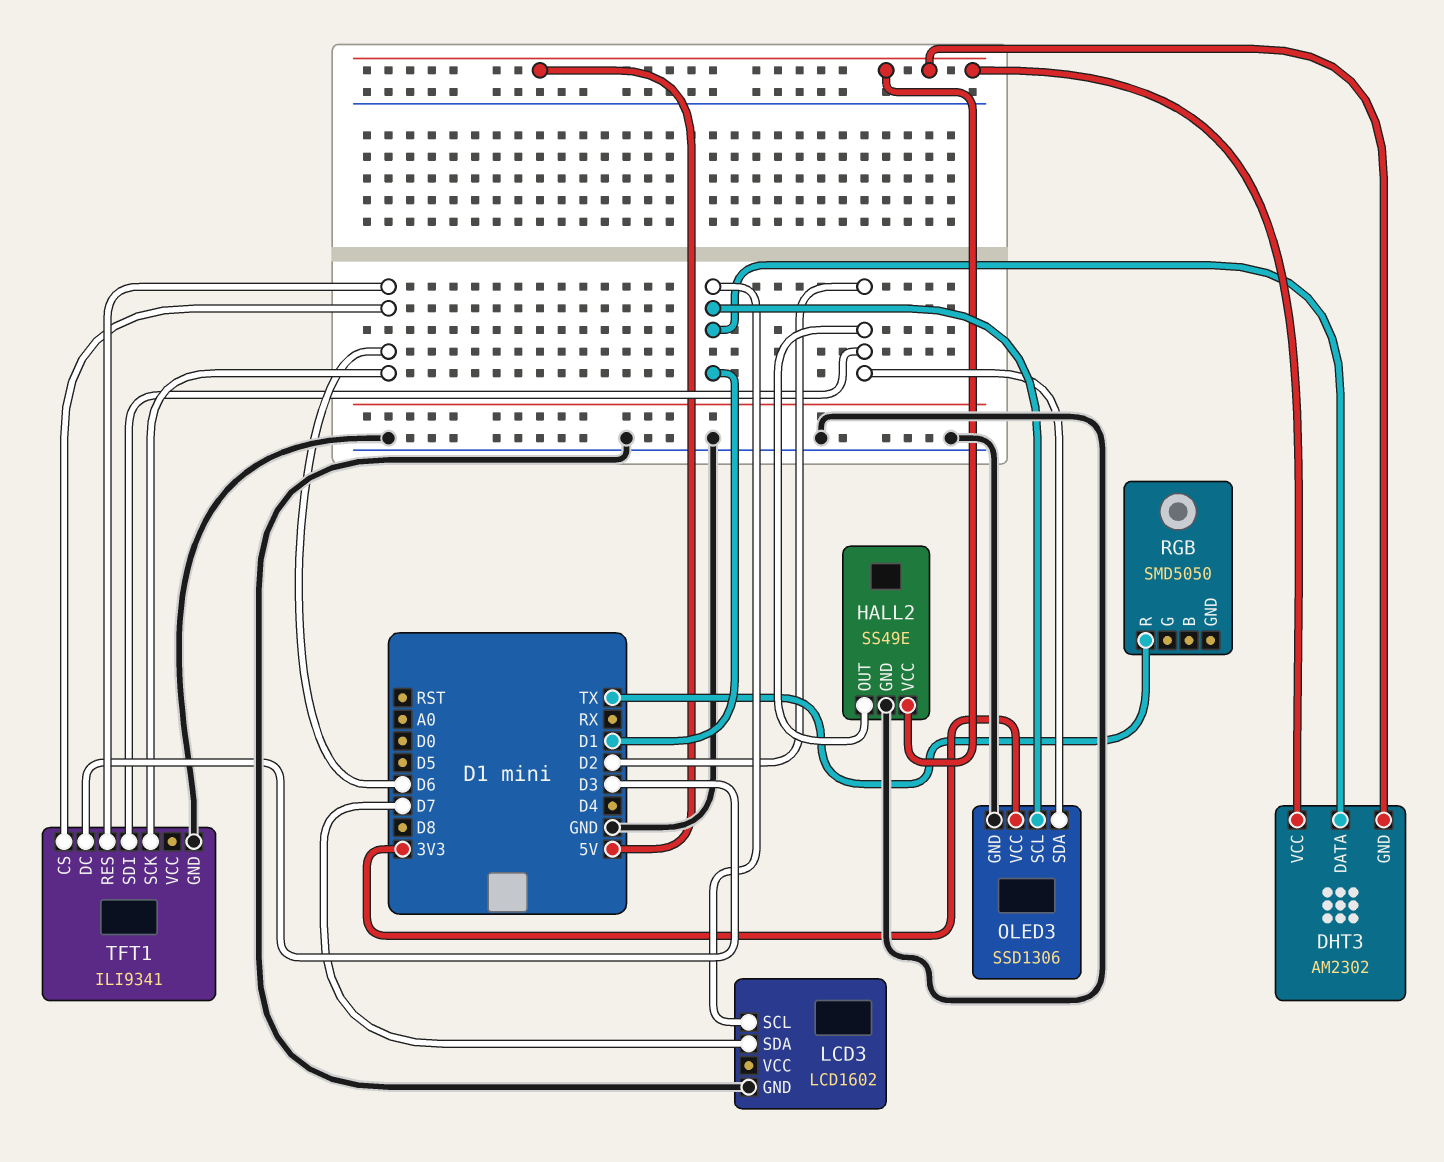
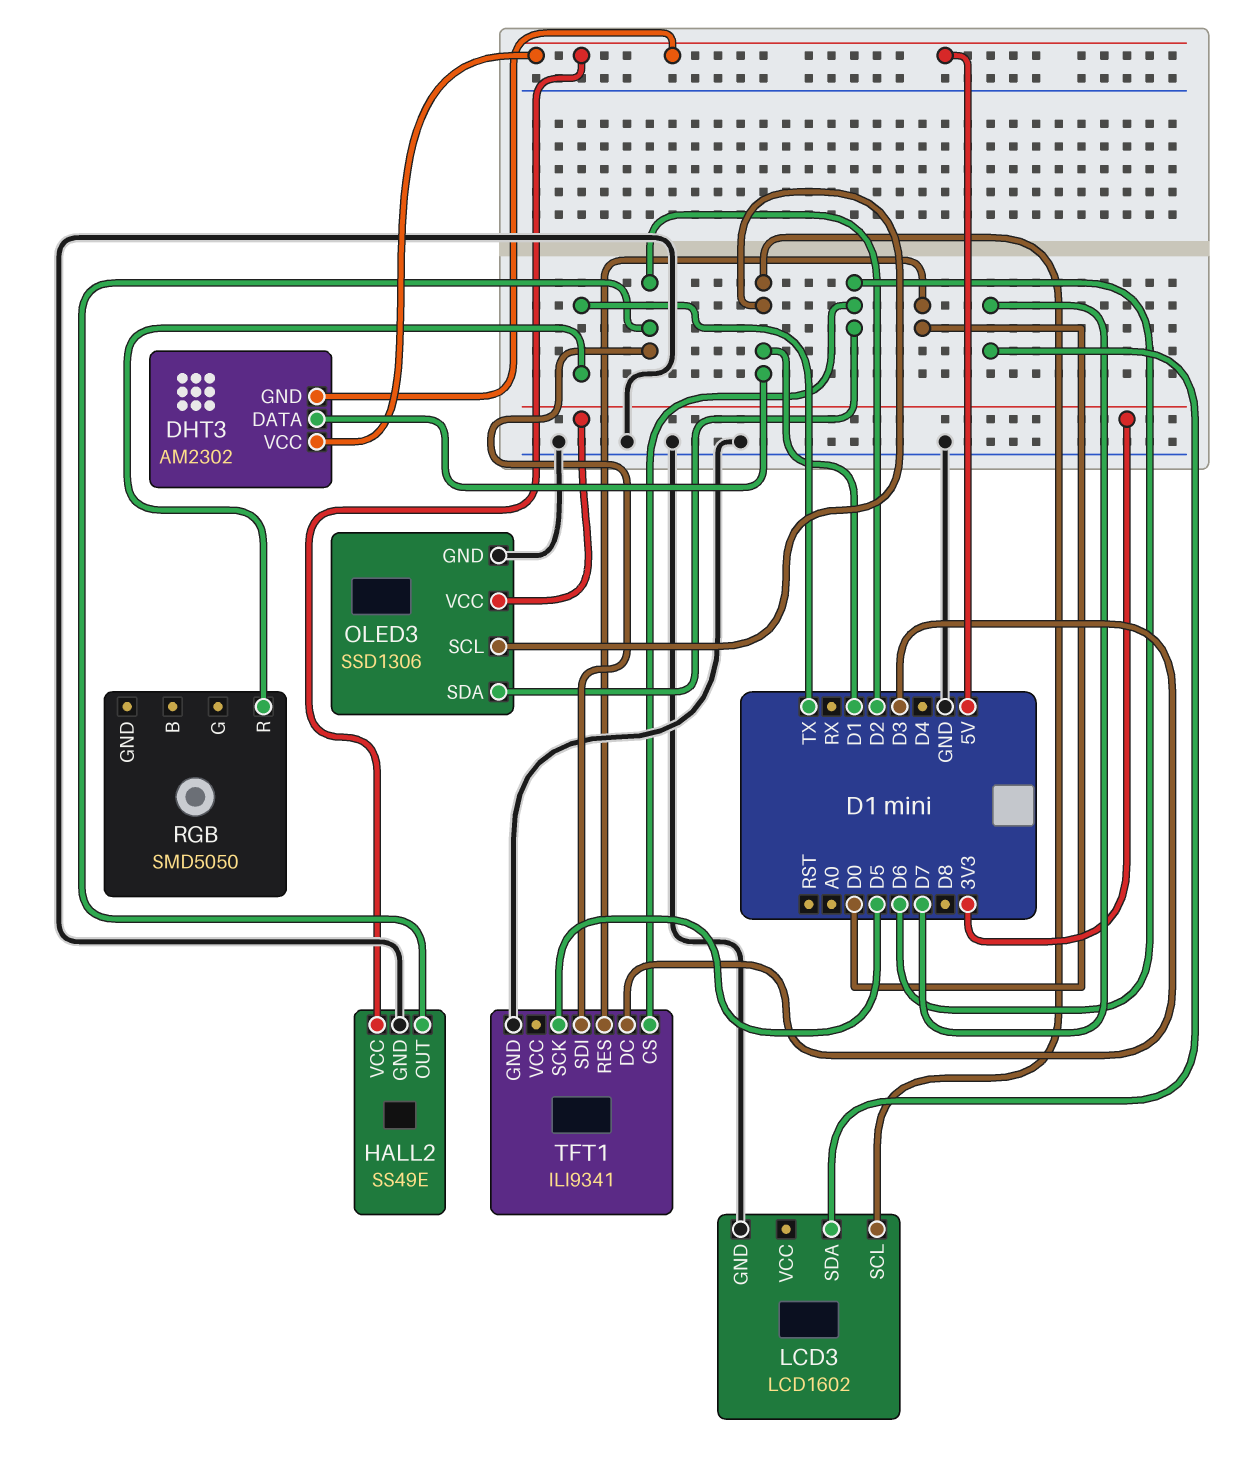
OLED3 pin SDA: D2 -> D6
TFT1 pin RES: D6 -> D0
TFT1 pin SCK: D6 -> D5

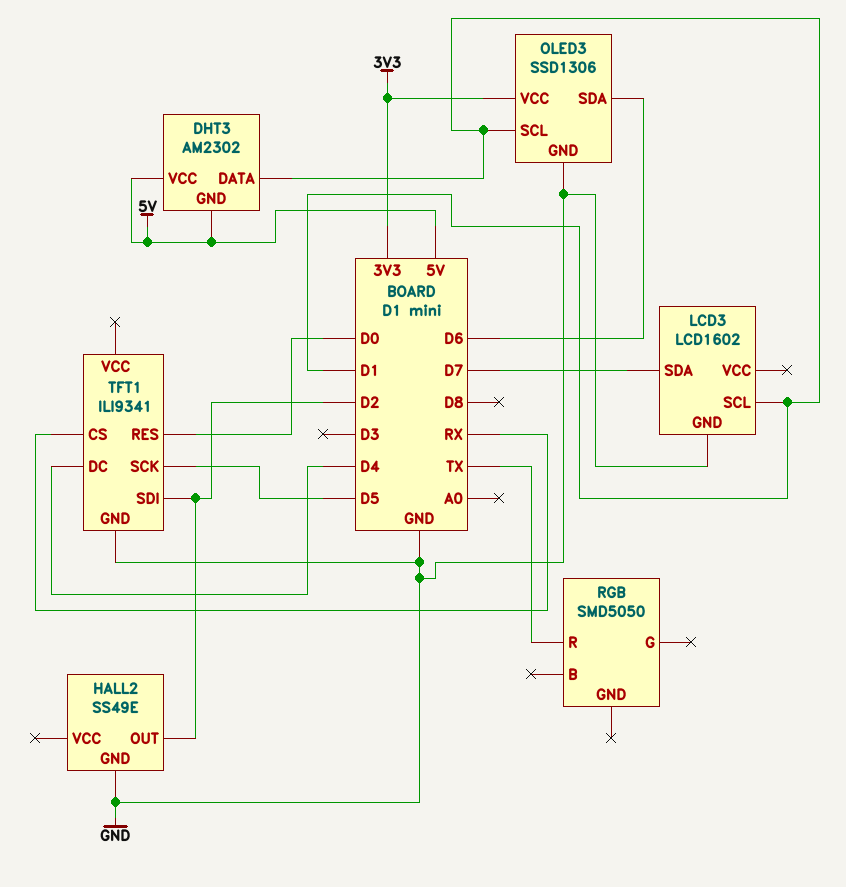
HALL2 pin VCC: 5V -> none
TFT1 pin CS: D6 -> RX
TFT1 pin DC: D3 -> D4

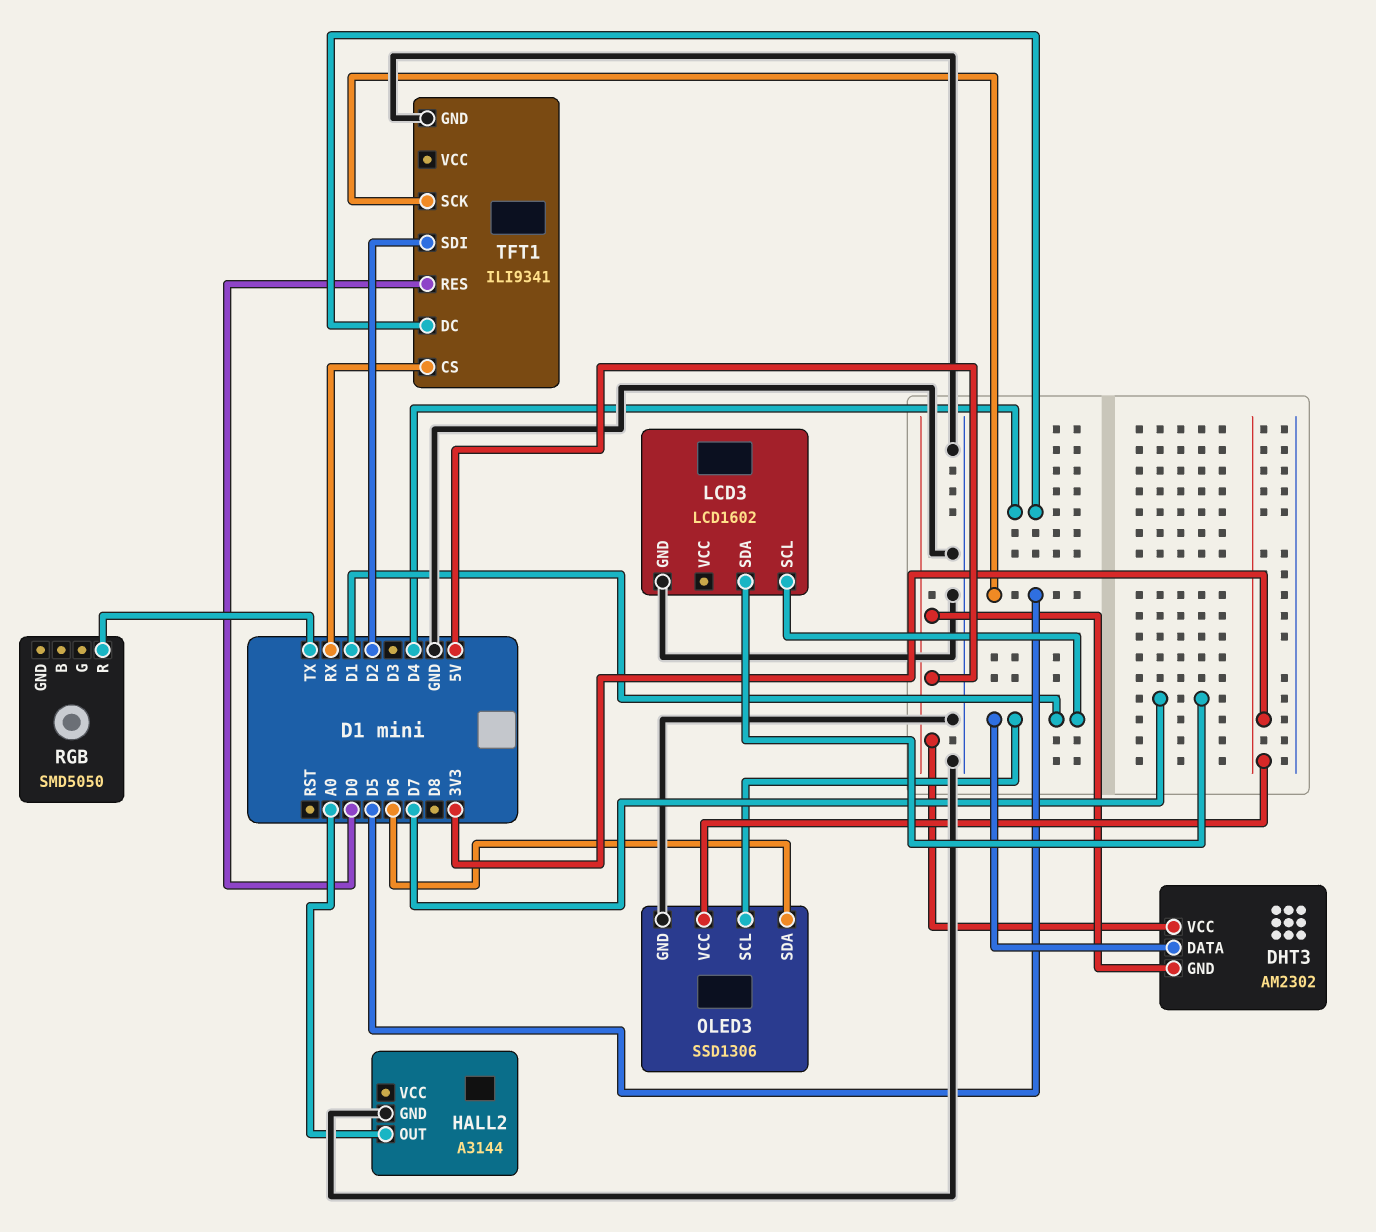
HALL2: SS49E -> A3144
HALL2 pin OUT: D2 -> A0

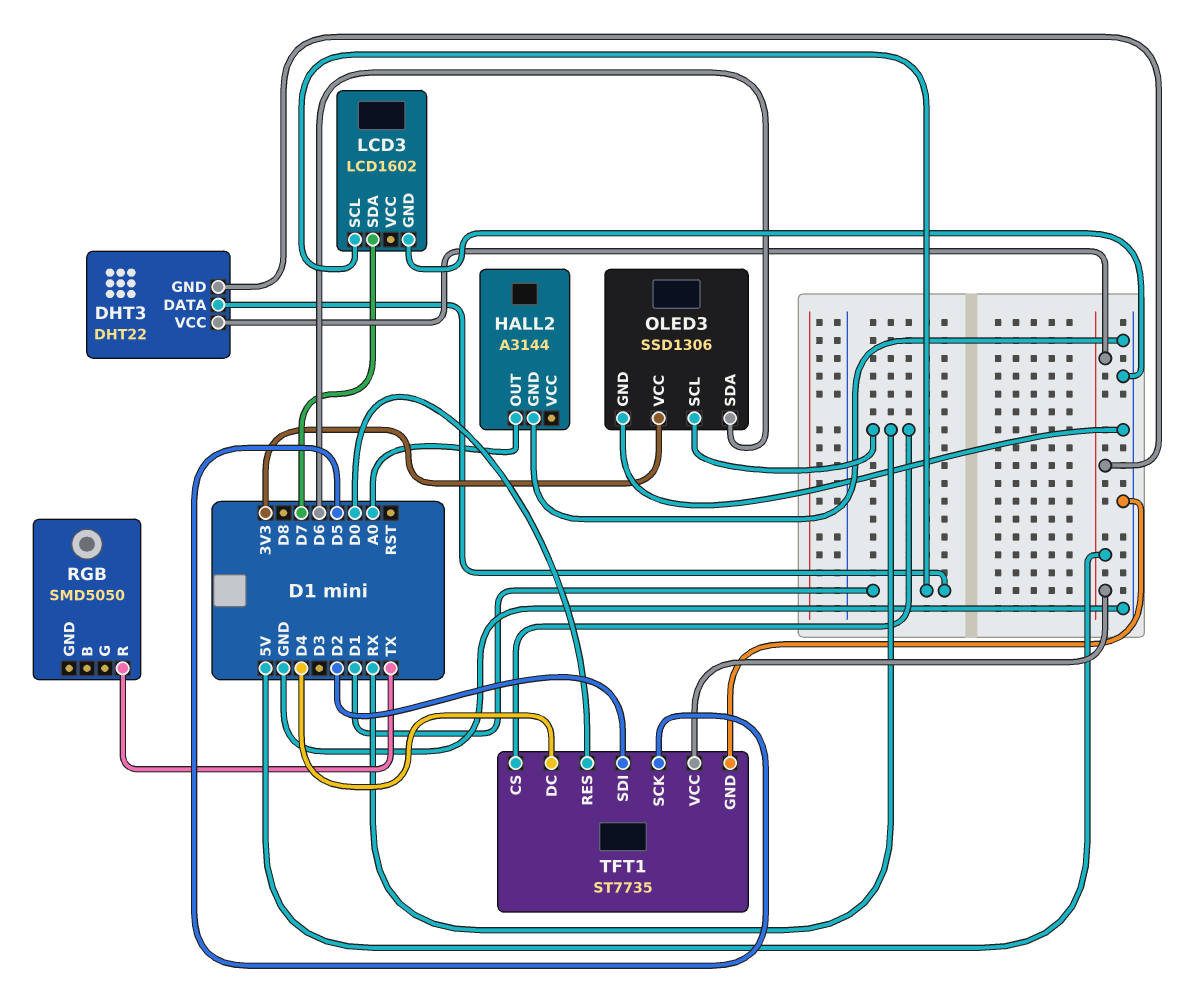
DHT3: AM2302 -> DHT22
OLED3 pin SCL: D1 -> RX
TFT1: ILI9341 -> ST7735
TFT1 pin VCC: none -> 5V

